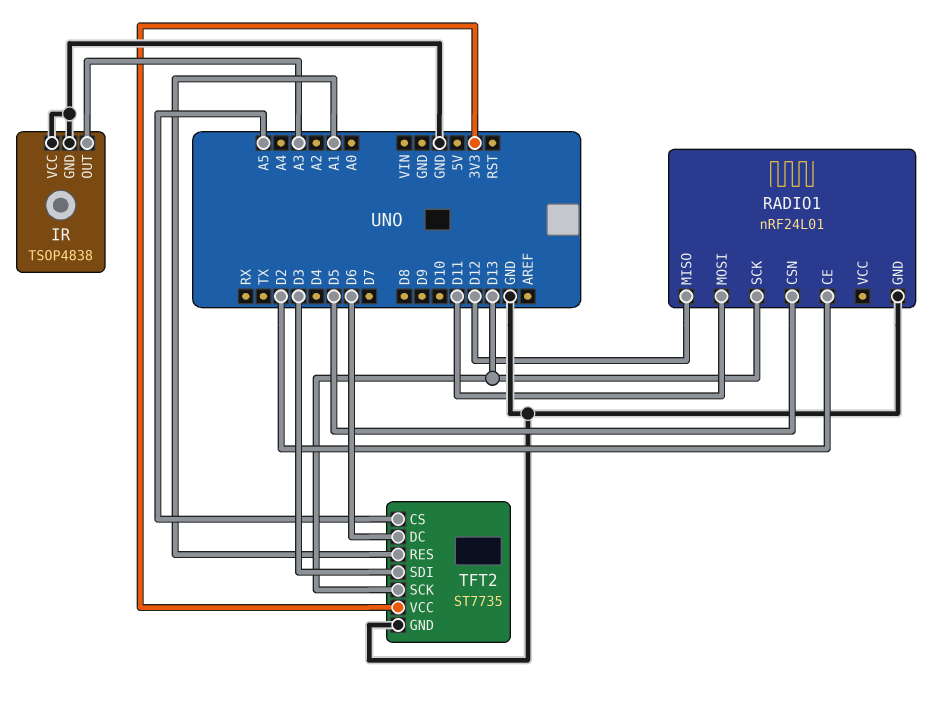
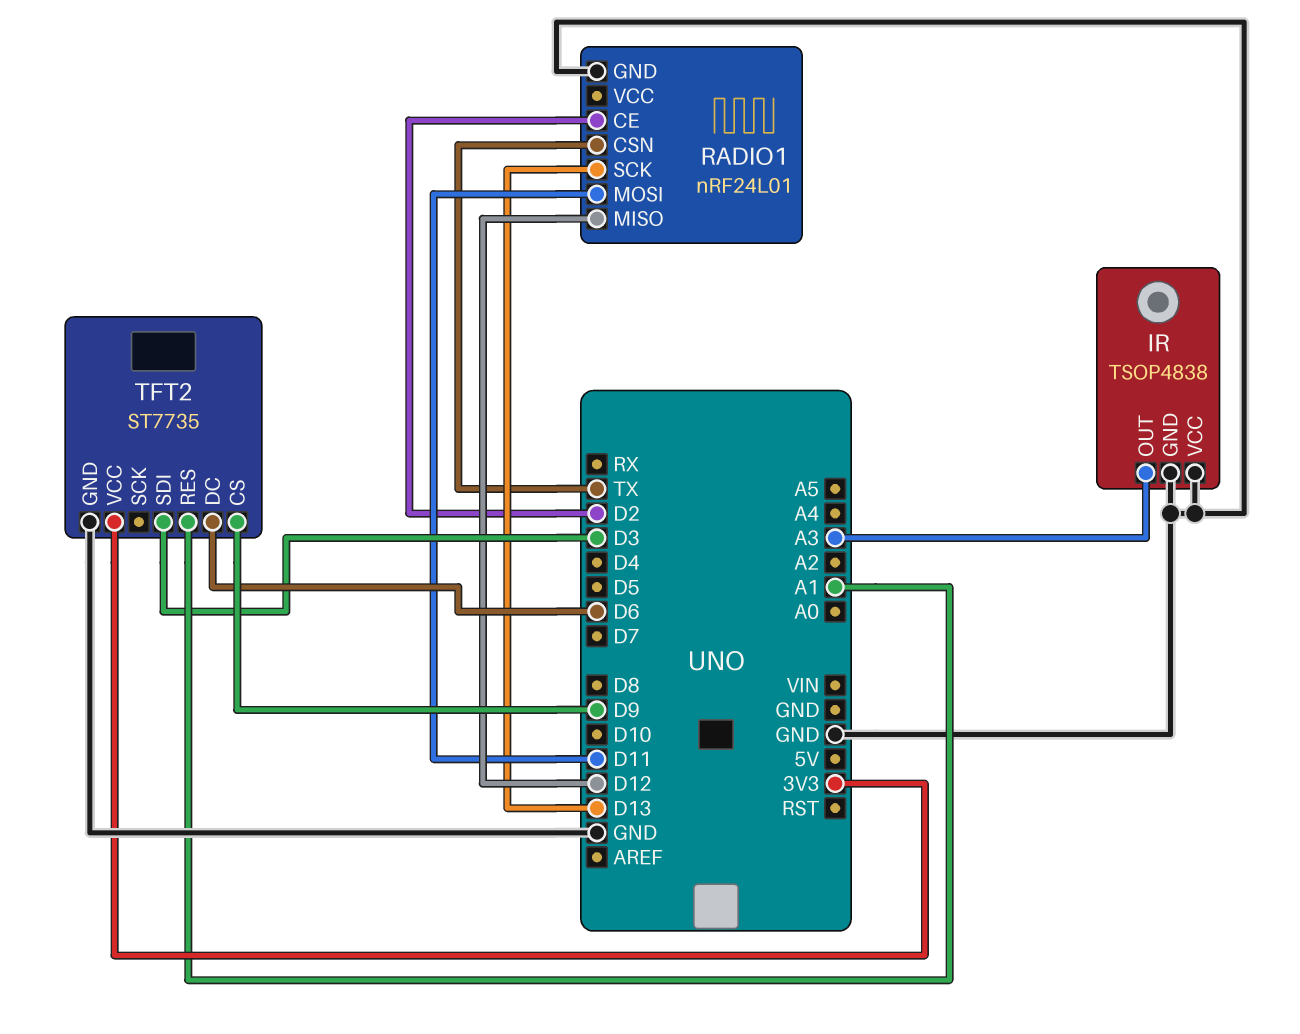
RADIO1 pin CSN: D5 -> TX
TFT2 pin CS: A5 -> D9
TFT2 pin SCK: D13 -> none

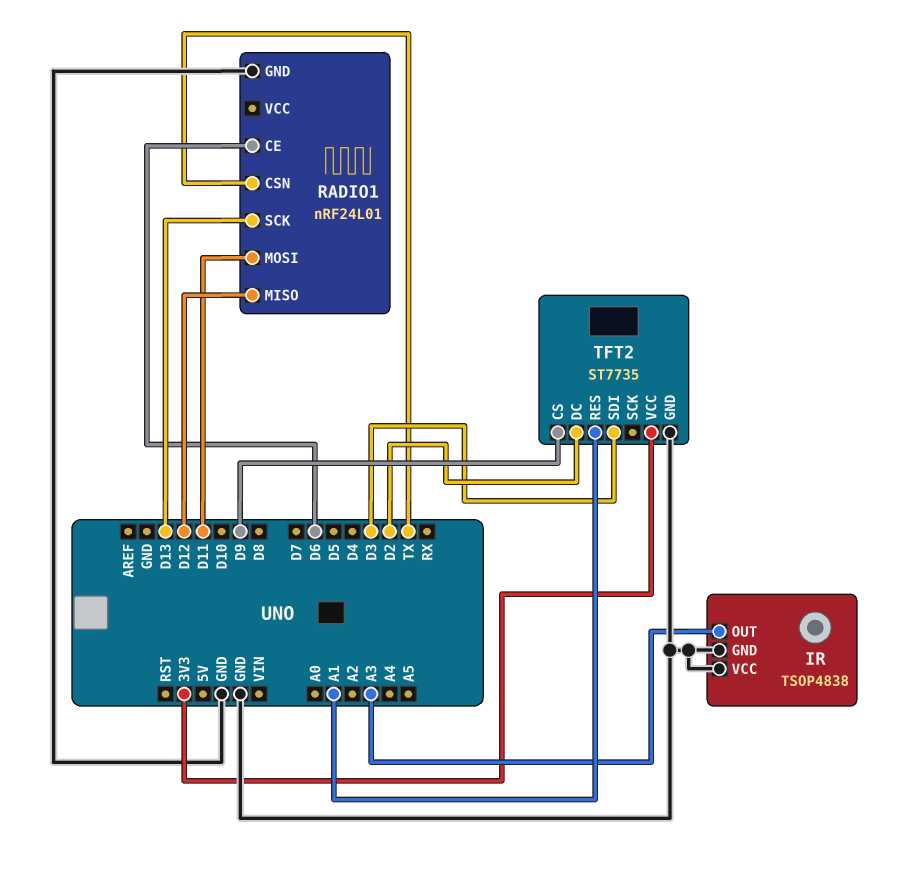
RADIO1 pin CE: D2 -> D6
TFT2 pin DC: D6 -> D2

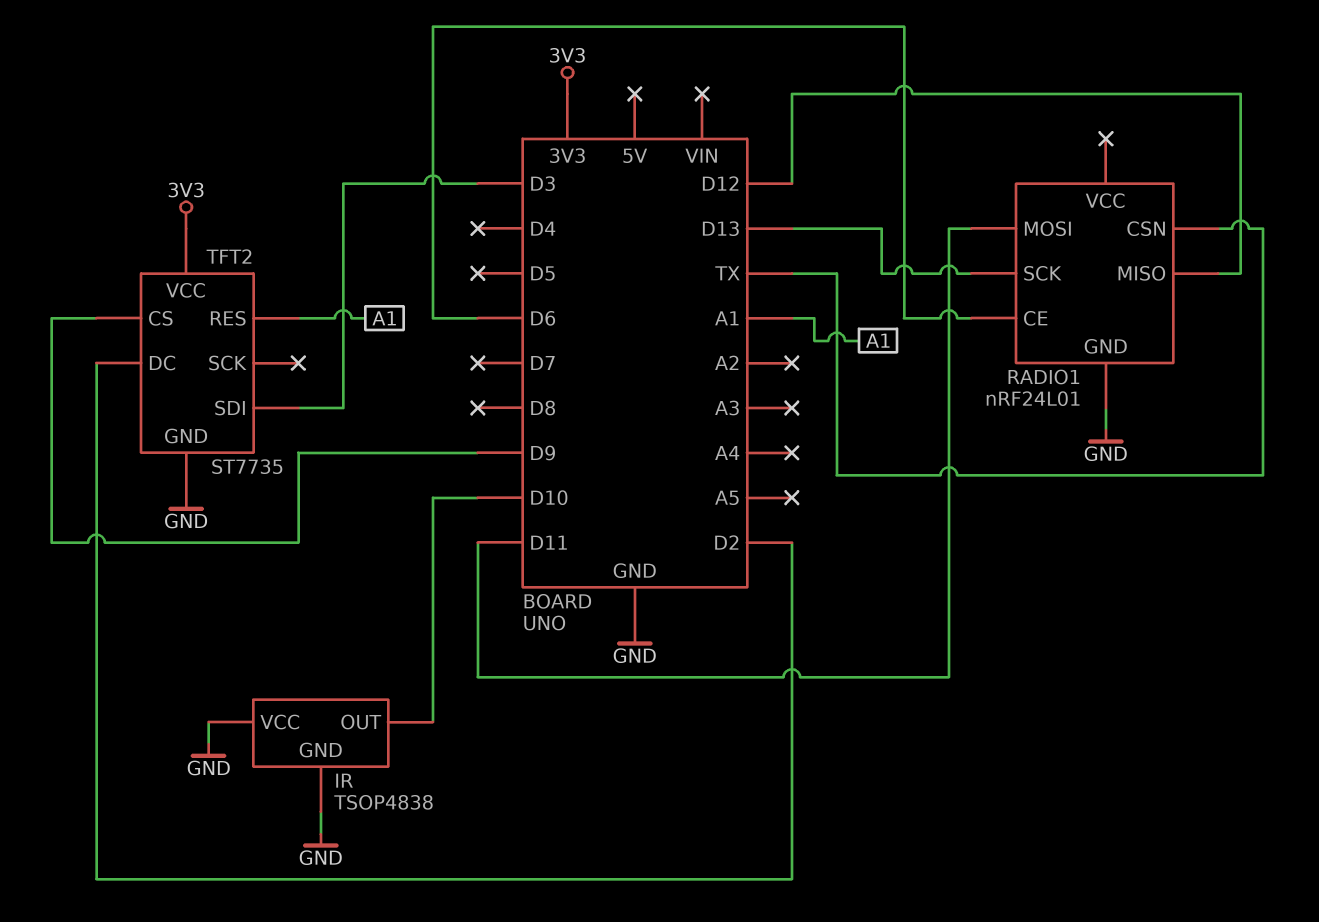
IR pin OUT: A3 -> D10

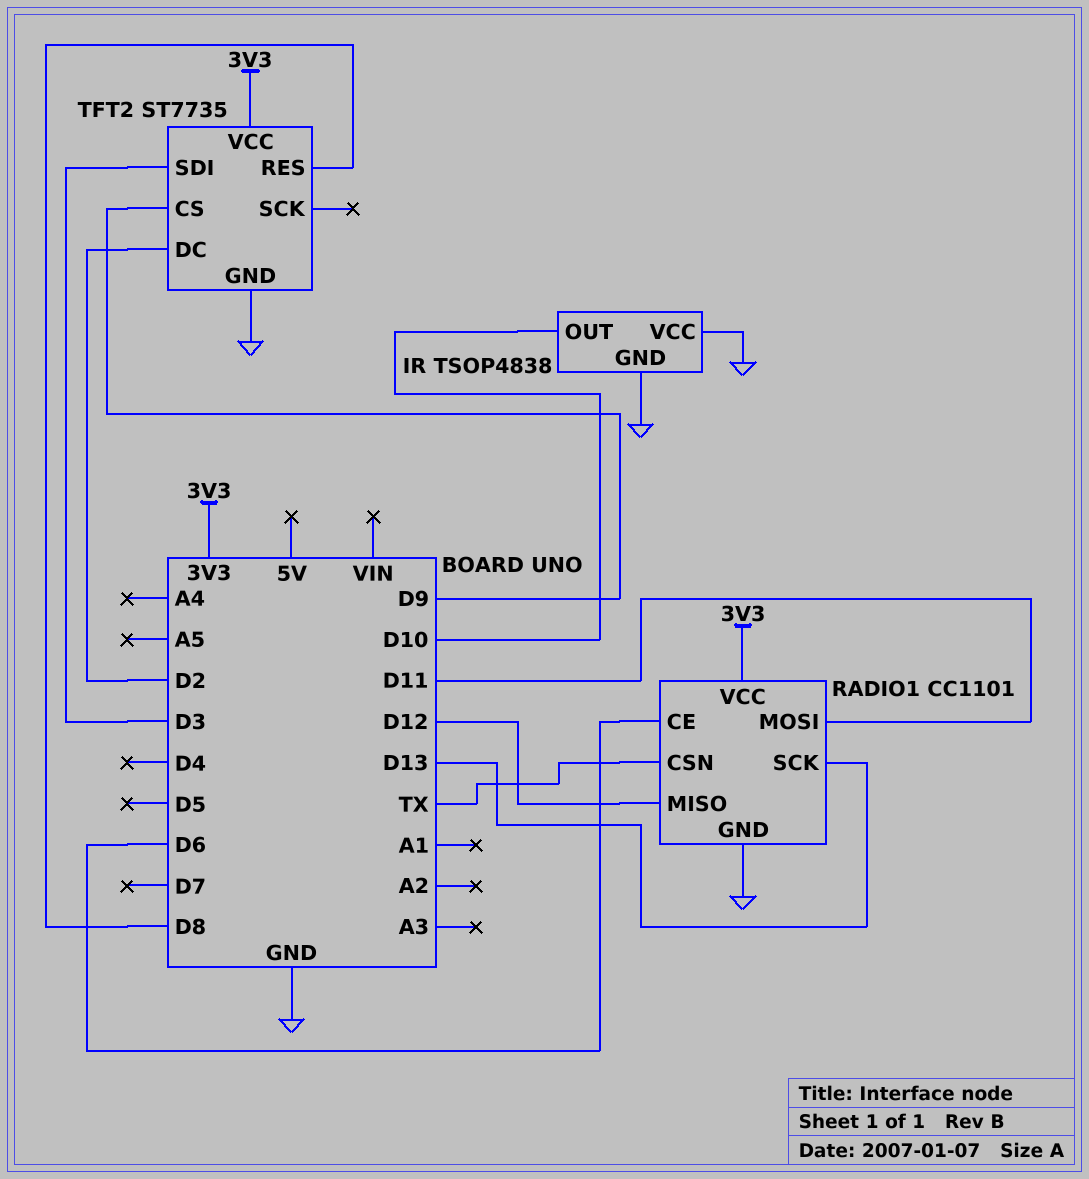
RADIO1: nRF24L01 -> CC1101
RADIO1 pin VCC: none -> 3V3
TFT2 pin RES: A1 -> D8

